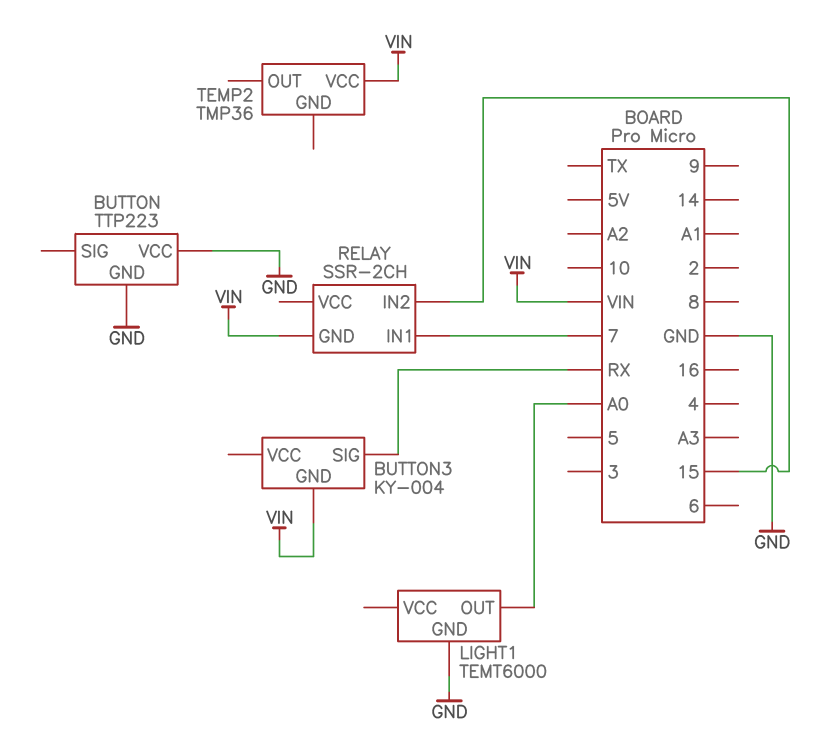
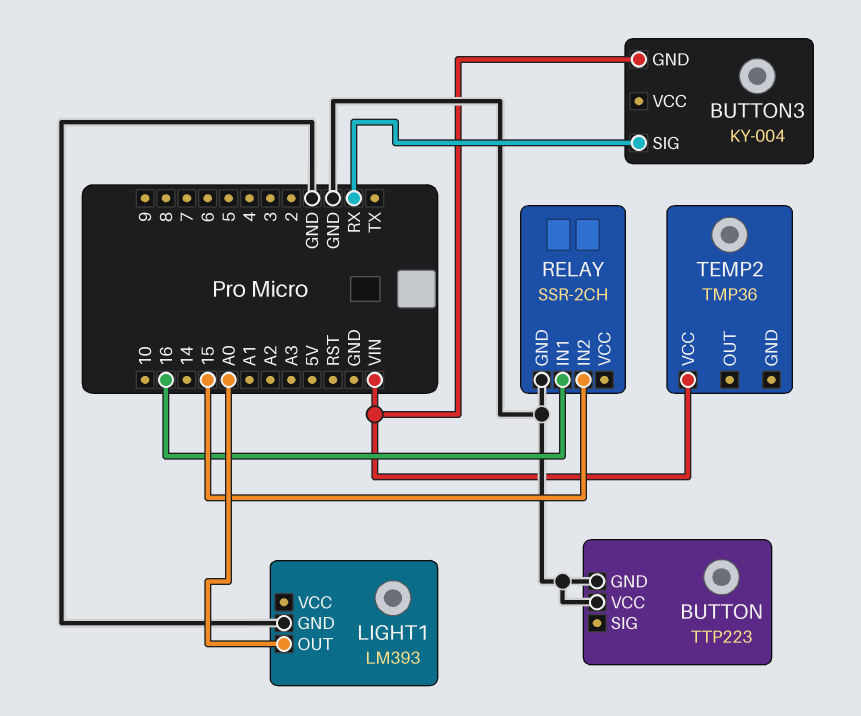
LIGHT1: TEMT6000 -> LM393
RELAY pin GND: VIN -> GND
RELAY pin IN1: 7 -> 16

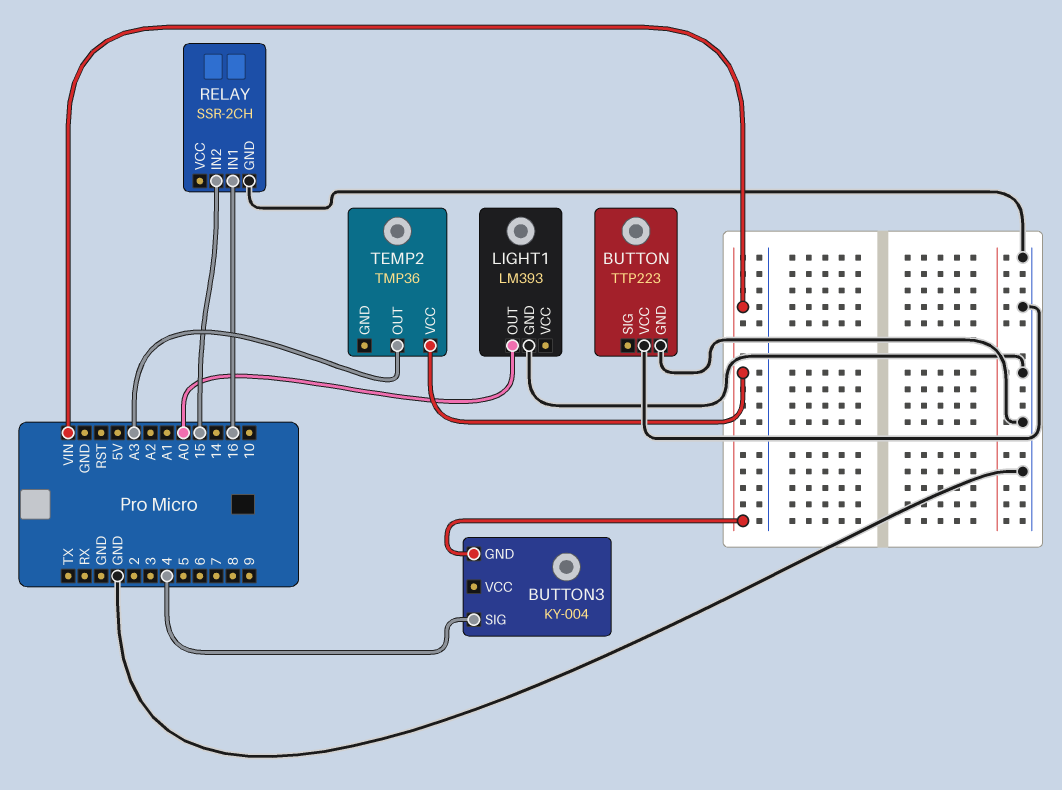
BUTTON3 pin SIG: RX -> 4
TEMP2 pin OUT: none -> A3

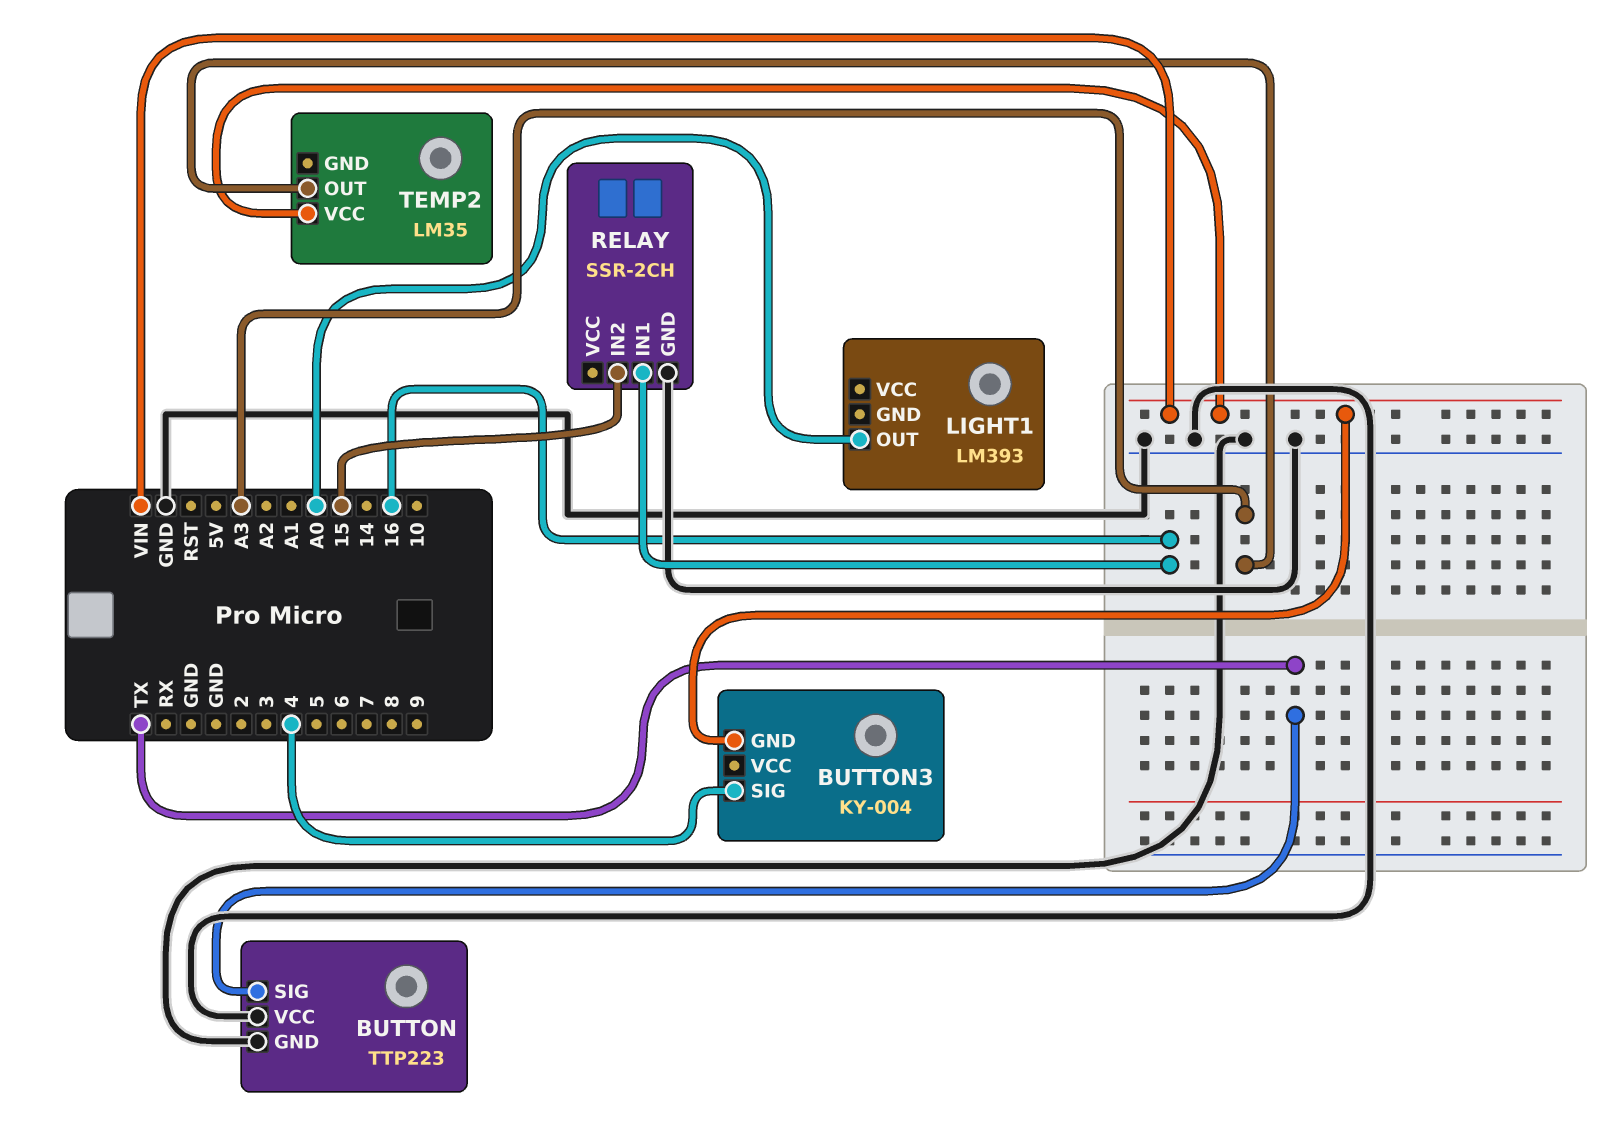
BUTTON pin SIG: none -> TX
LIGHT1 pin GND: GND -> none
TEMP2: TMP36 -> LM35

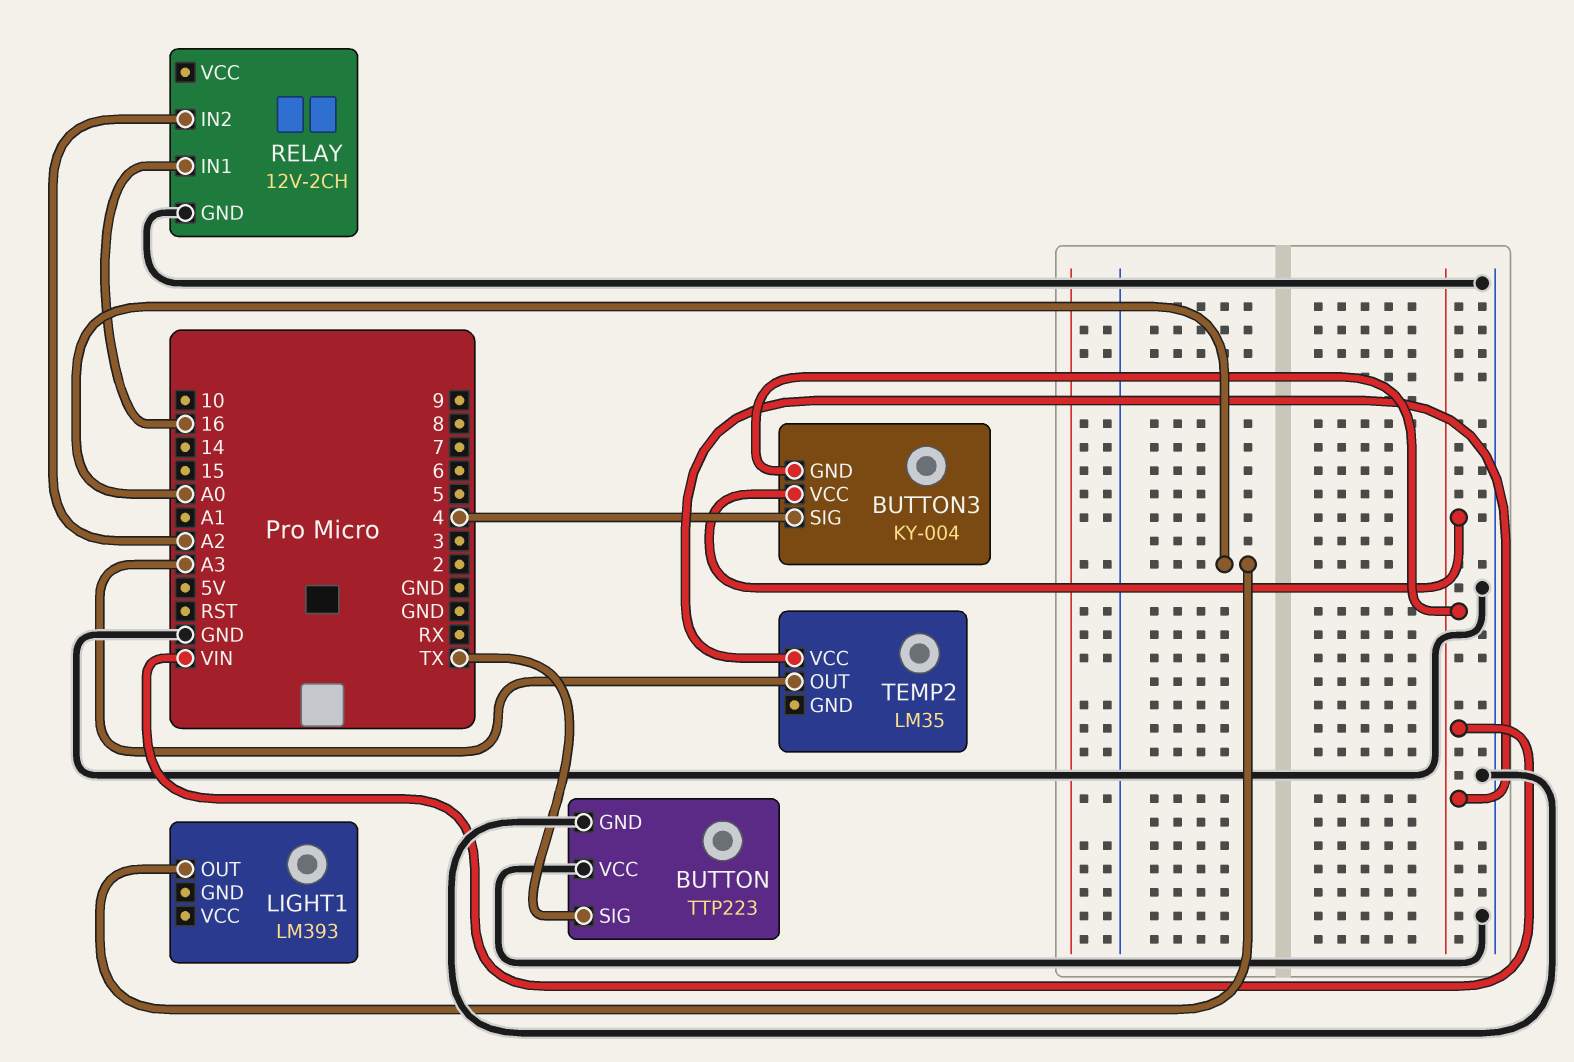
BUTTON3 pin VCC: none -> VIN
RELAY: SSR-2CH -> 12V-2CH
RELAY pin IN2: 15 -> A2

